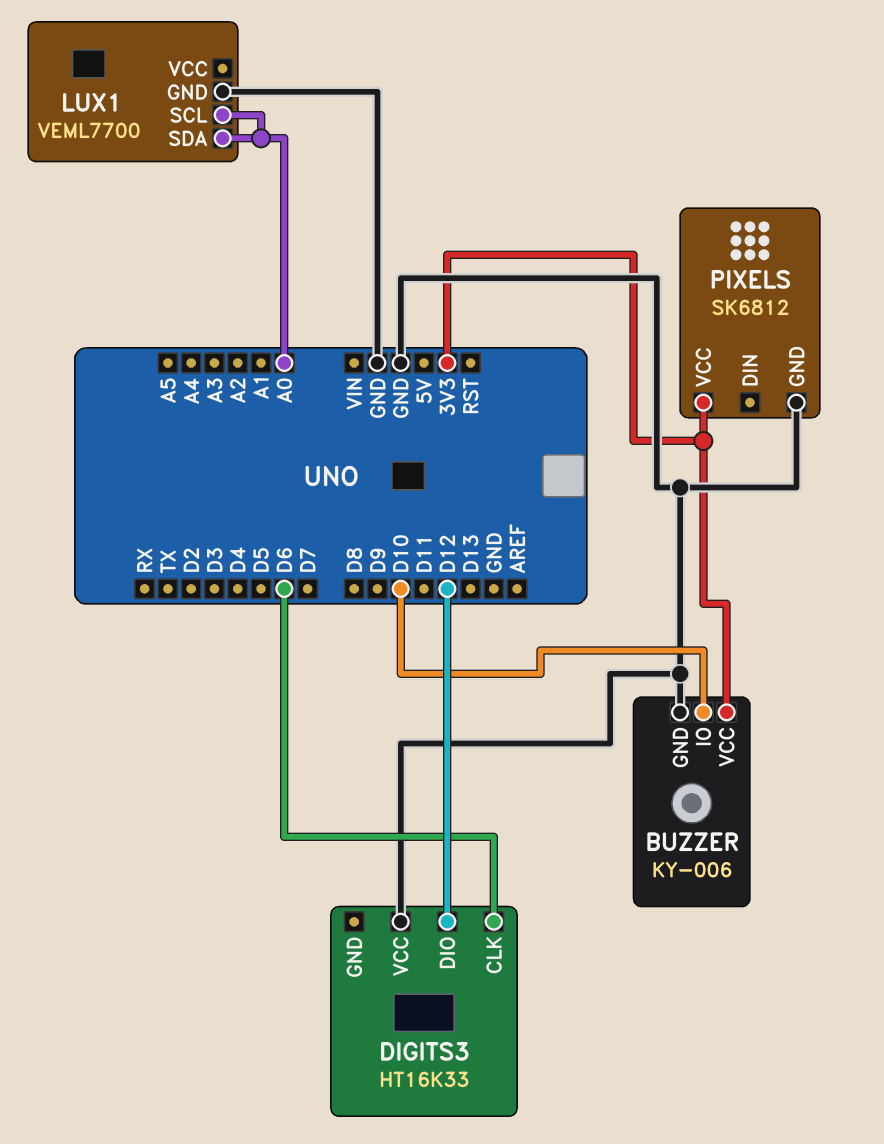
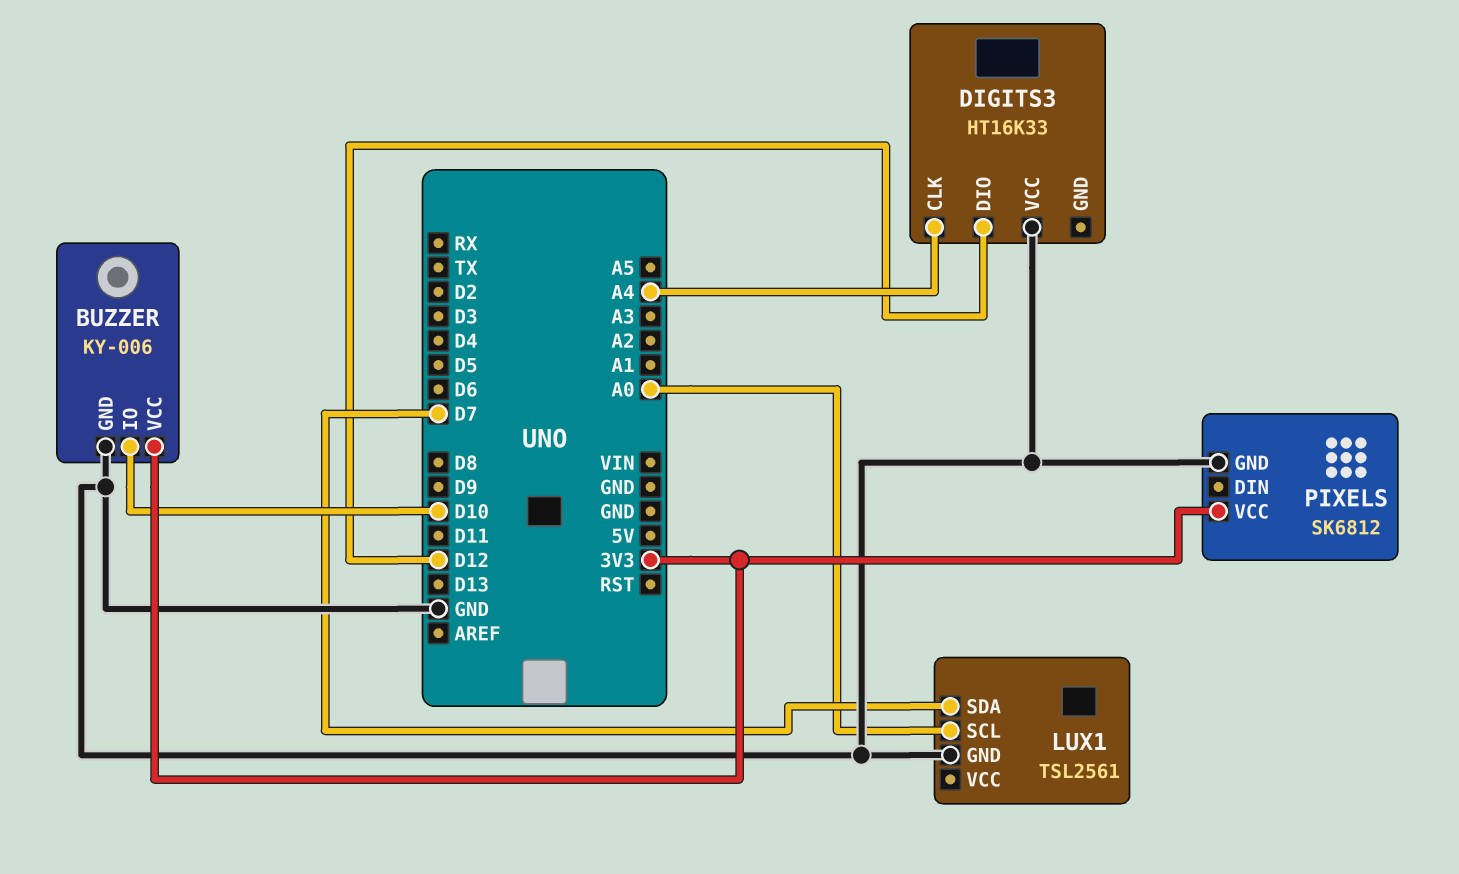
DIGITS3 pin CLK: D6 -> A4
LUX1: VEML7700 -> TSL2561
LUX1 pin SDA: A0 -> D7

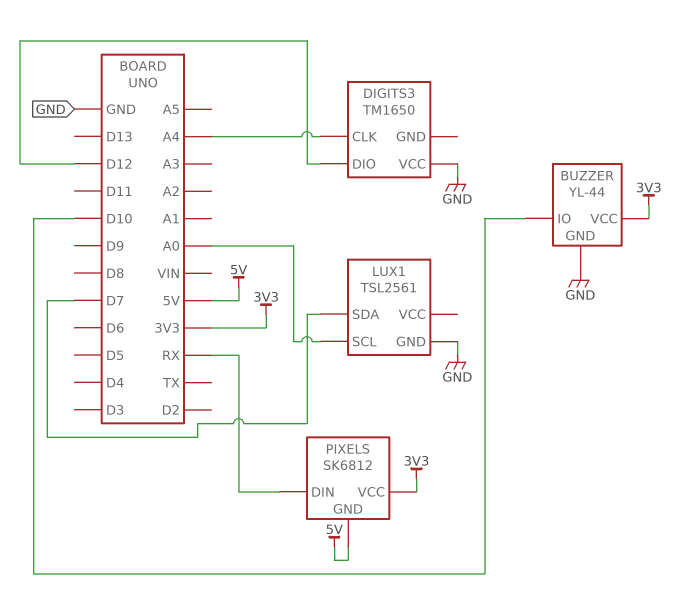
BUZZER: KY-006 -> YL-44
DIGITS3: HT16K33 -> TM1650
PIXELS pin DIN: none -> RX
PIXELS pin GND: GND -> 5V

